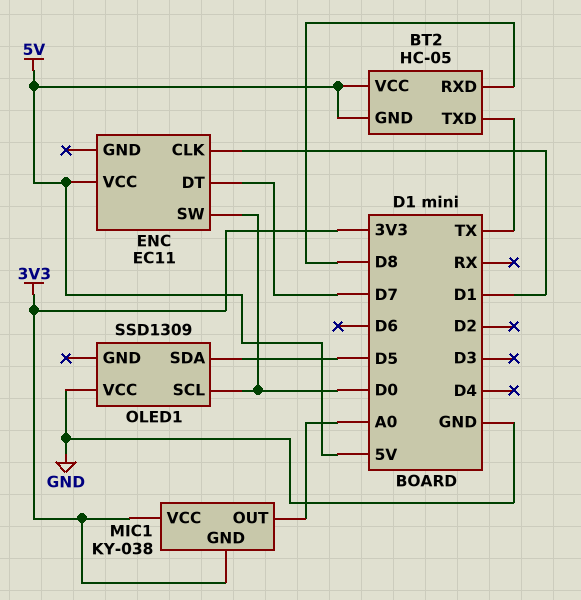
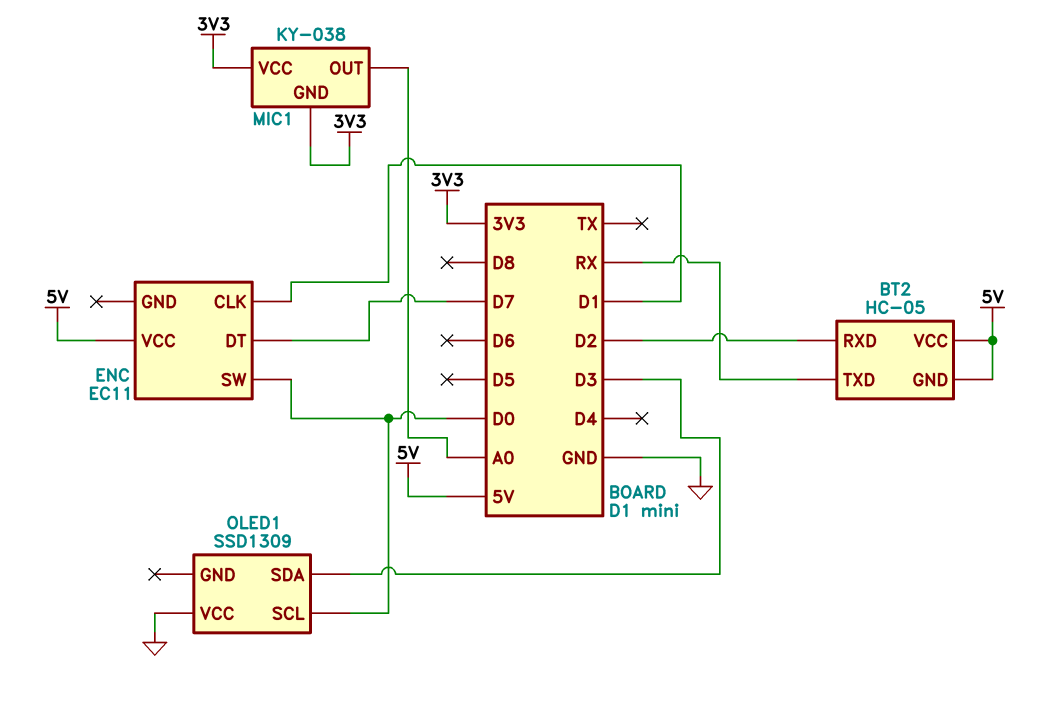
BT2 pin RXD: D8 -> D2
BT2 pin TXD: TX -> RX
OLED1 pin SDA: D5 -> D3

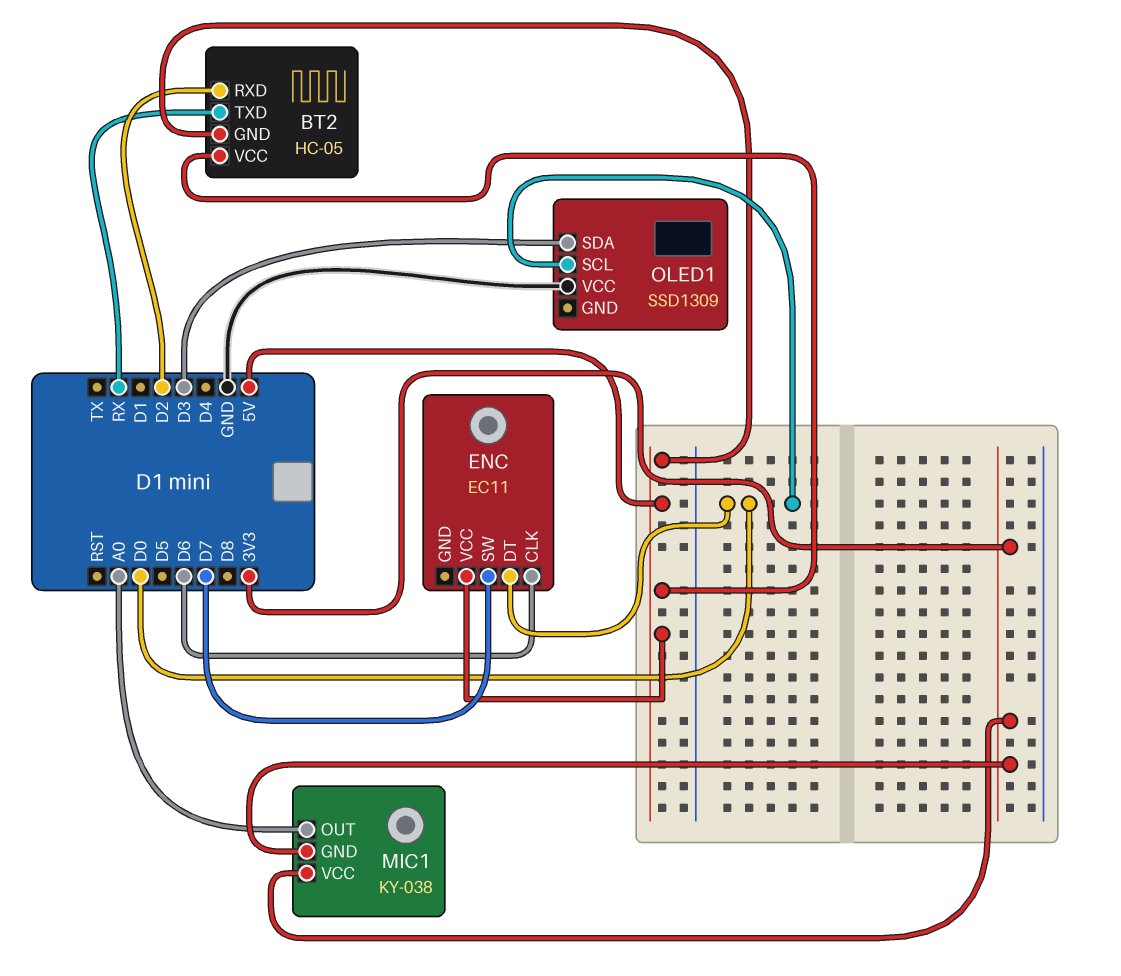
ENC pin CLK: D1 -> D6
ENC pin DT: D7 -> D0
ENC pin SW: D0 -> D7

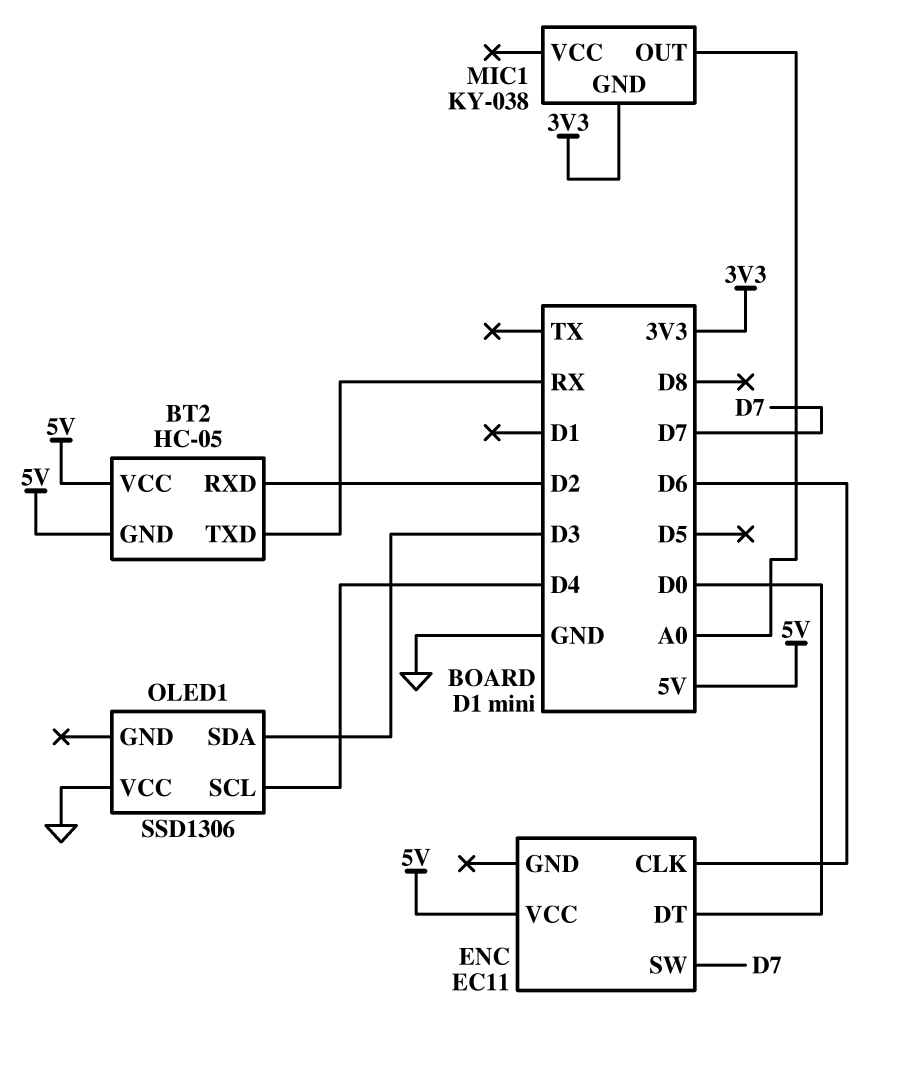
MIC1 pin VCC: 3V3 -> none
OLED1: SSD1309 -> SSD1306
OLED1 pin SCL: D0 -> D4

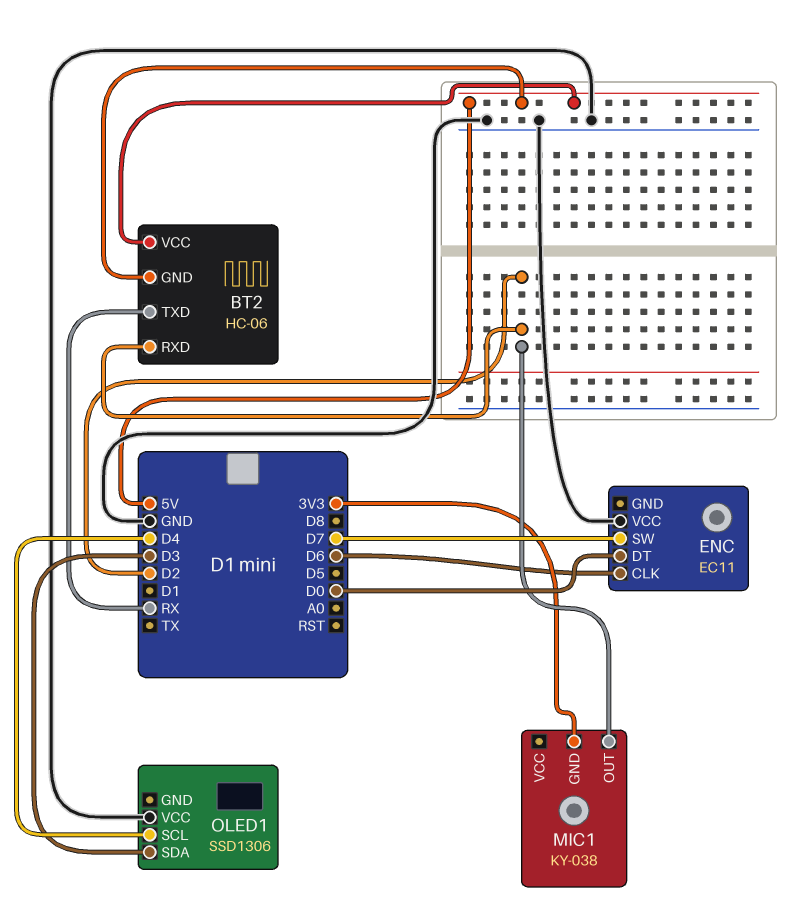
BT2: HC-05 -> HC-06
ENC pin VCC: 5V -> GND
MIC1 pin OUT: A0 -> D2

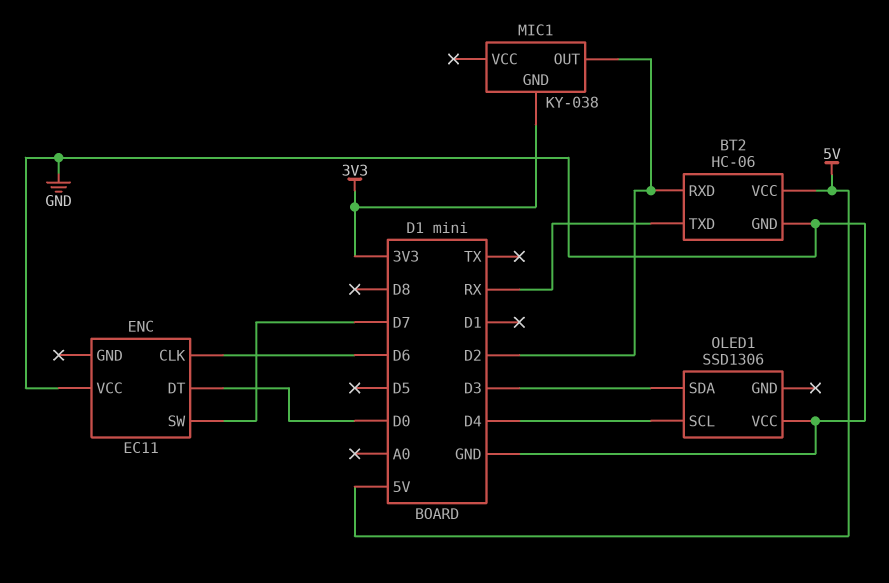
BT2 pin GND: 5V -> GND

